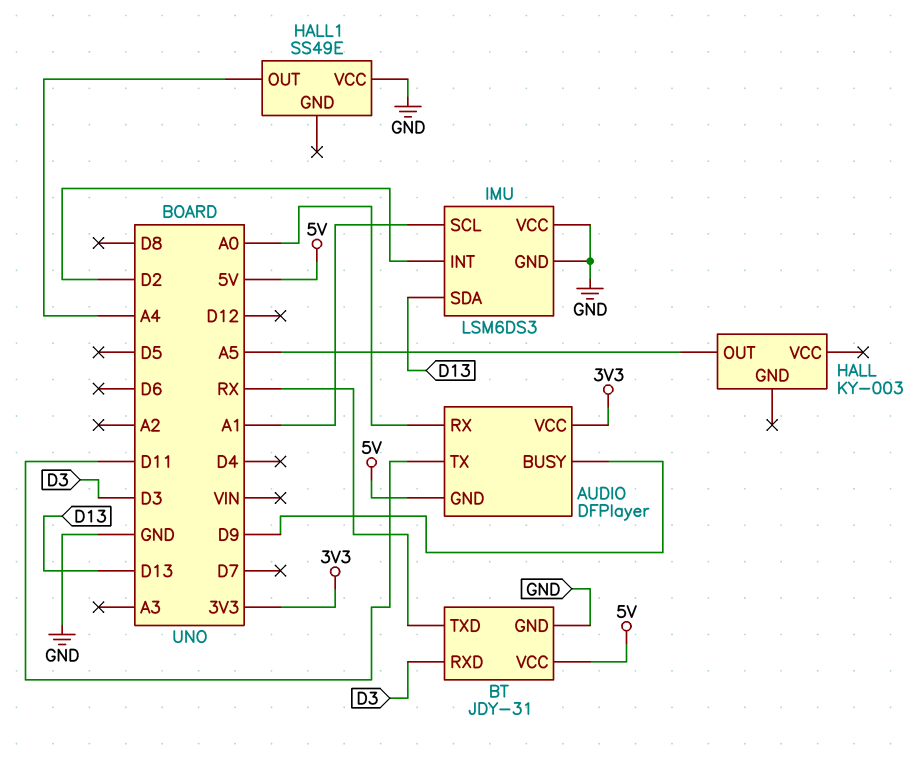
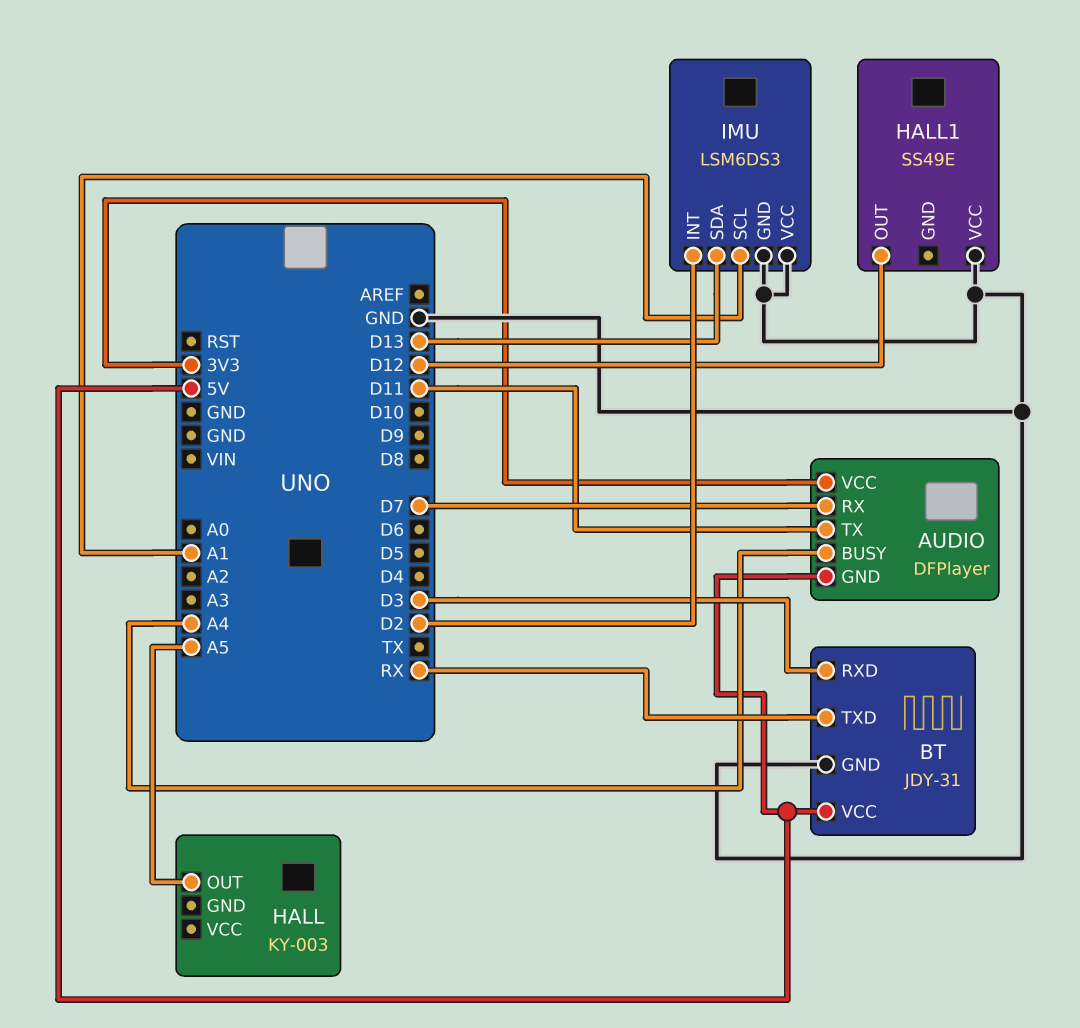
AUDIO pin BUSY: D9 -> A4
AUDIO pin RX: A0 -> D7
HALL1 pin OUT: A4 -> D12

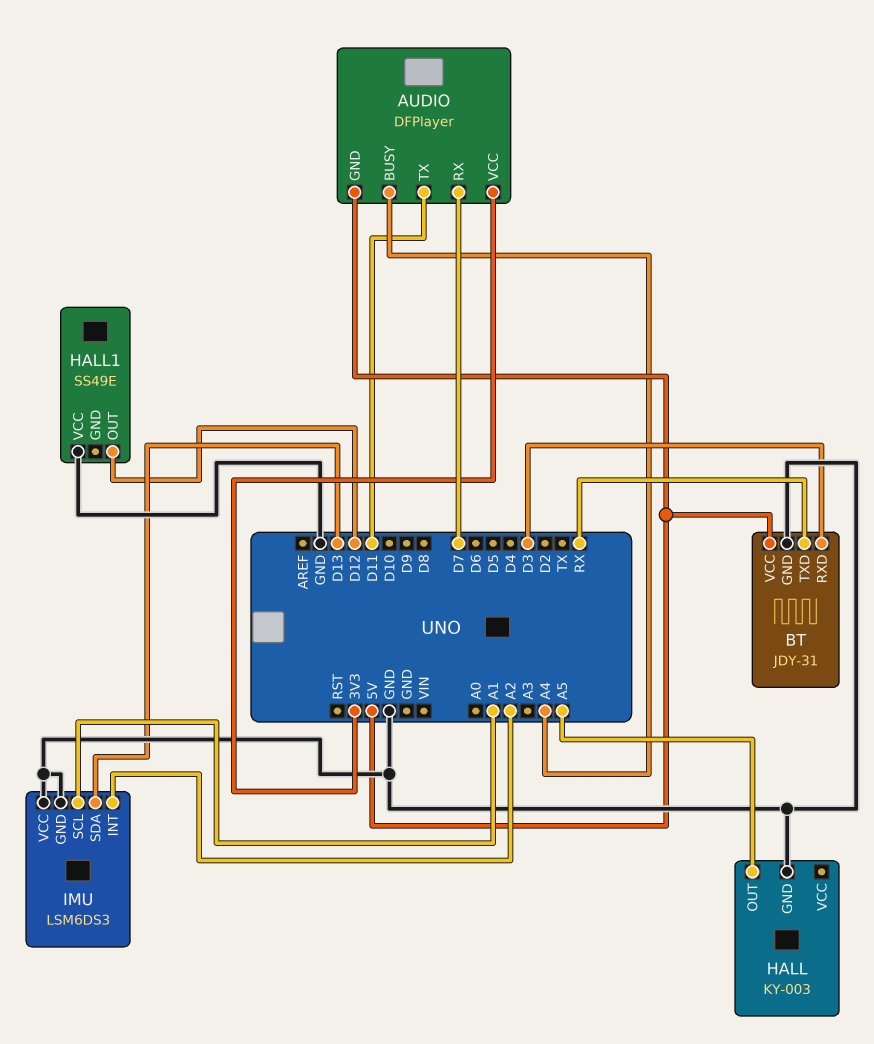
HALL pin GND: none -> GND
IMU pin INT: D2 -> A2

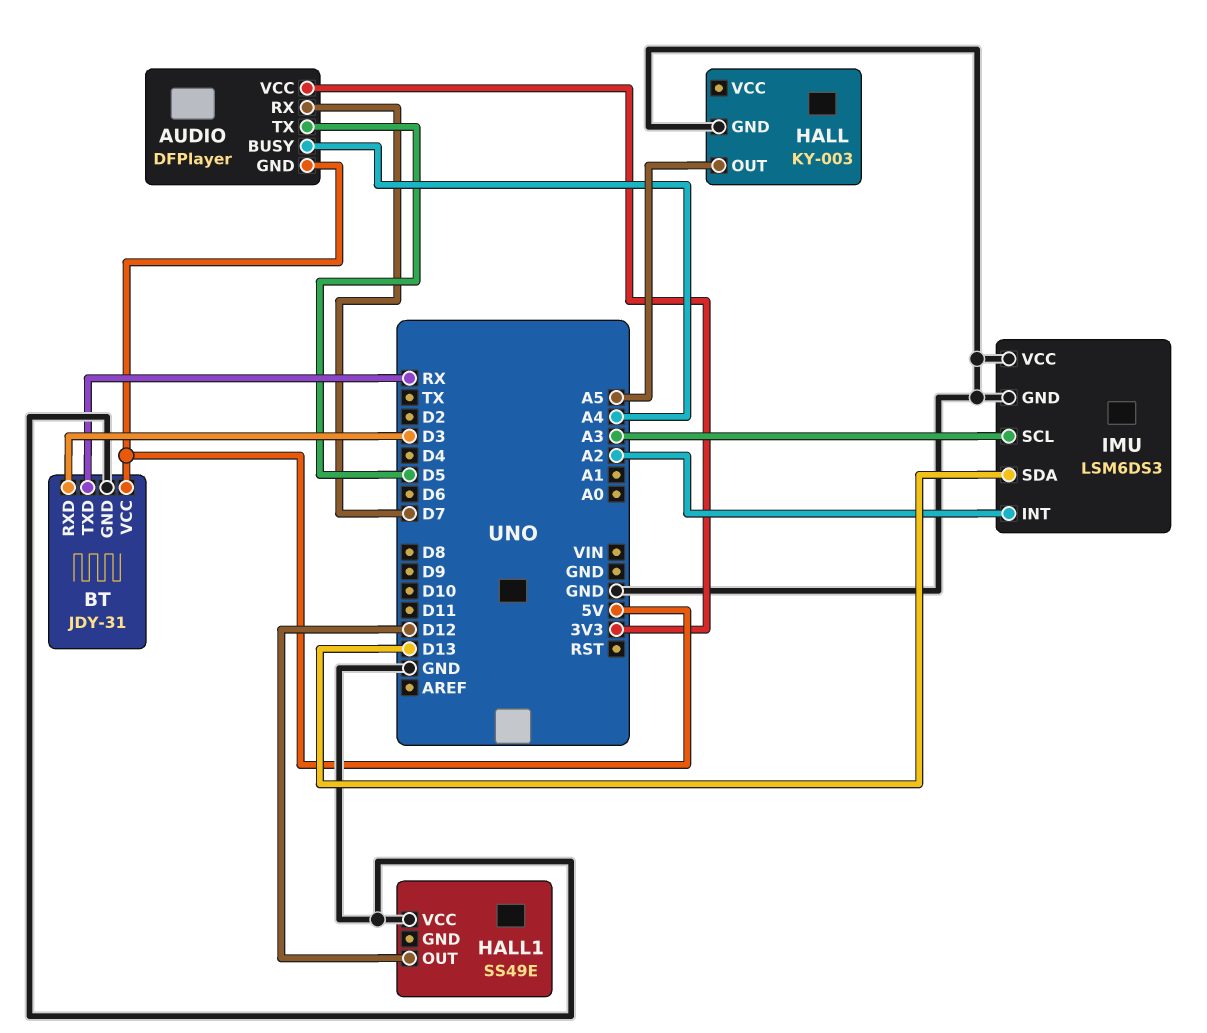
AUDIO pin TX: D11 -> D5
IMU pin SCL: A1 -> A3

